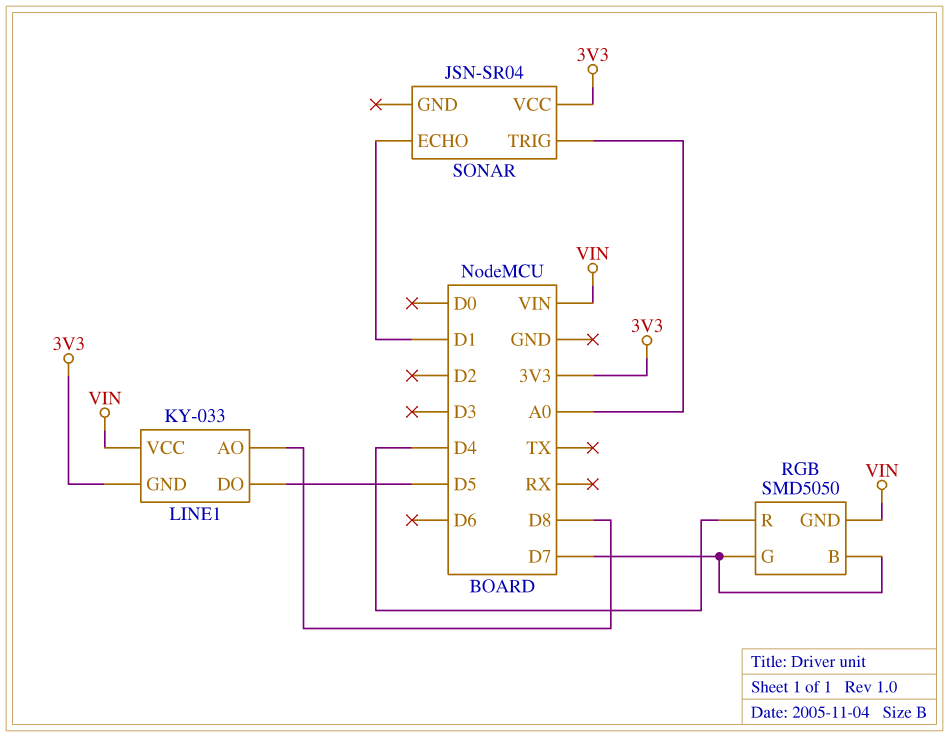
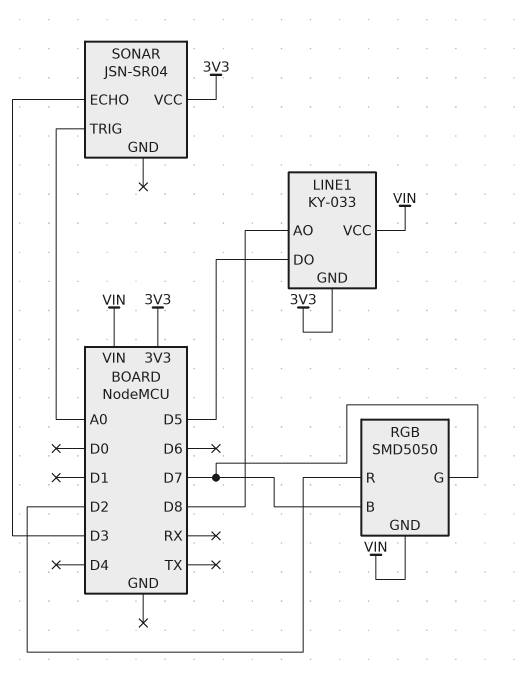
RGB pin R: D4 -> D2
SONAR pin ECHO: D1 -> D3

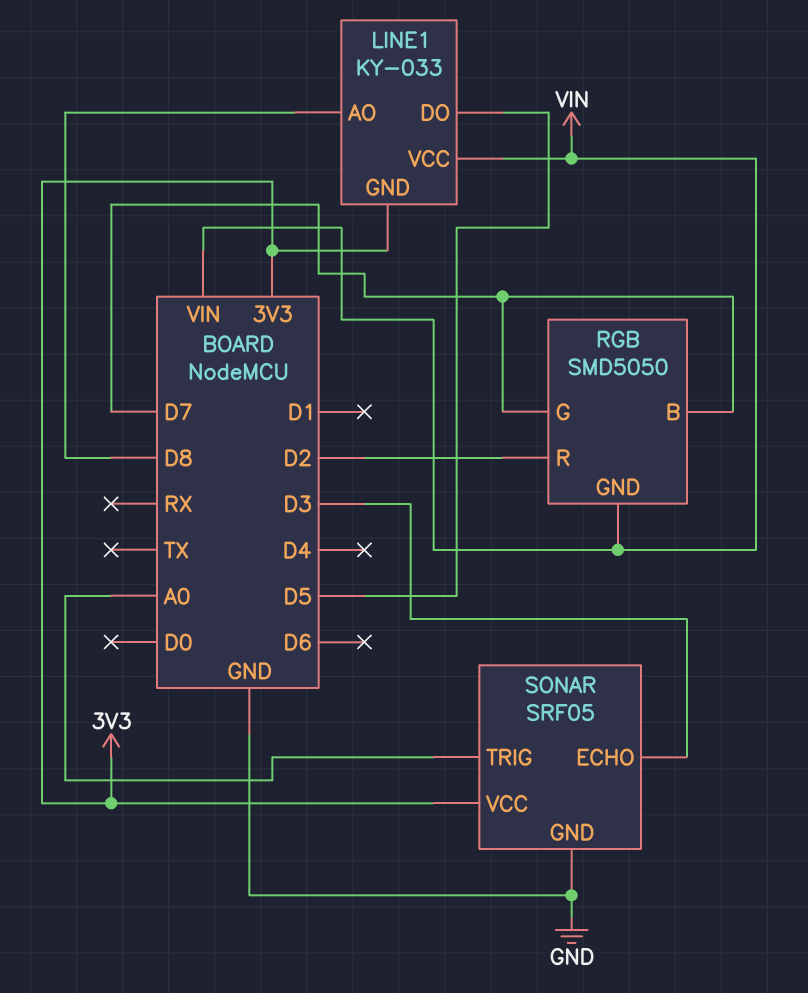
SONAR: JSN-SR04 -> SRF05
SONAR pin GND: none -> GND

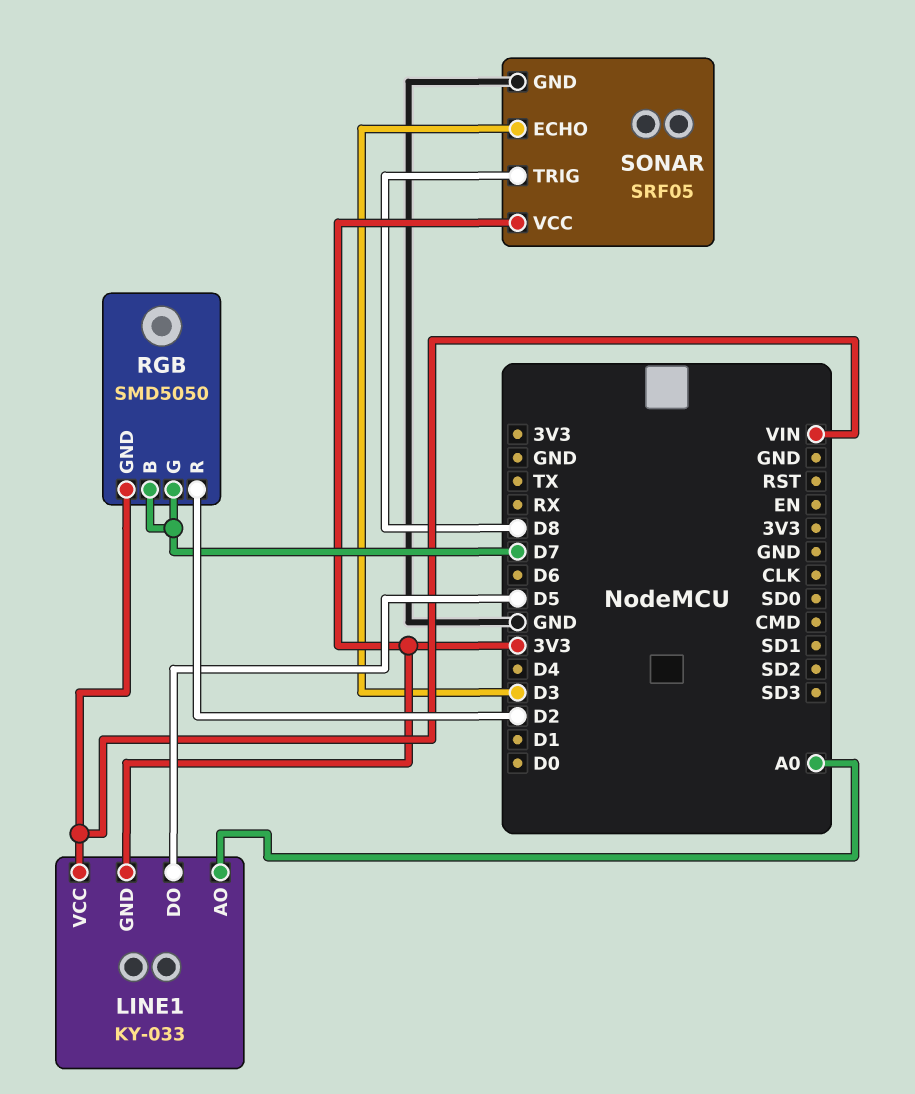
LINE1 pin AO: D8 -> A0
SONAR pin TRIG: A0 -> D8

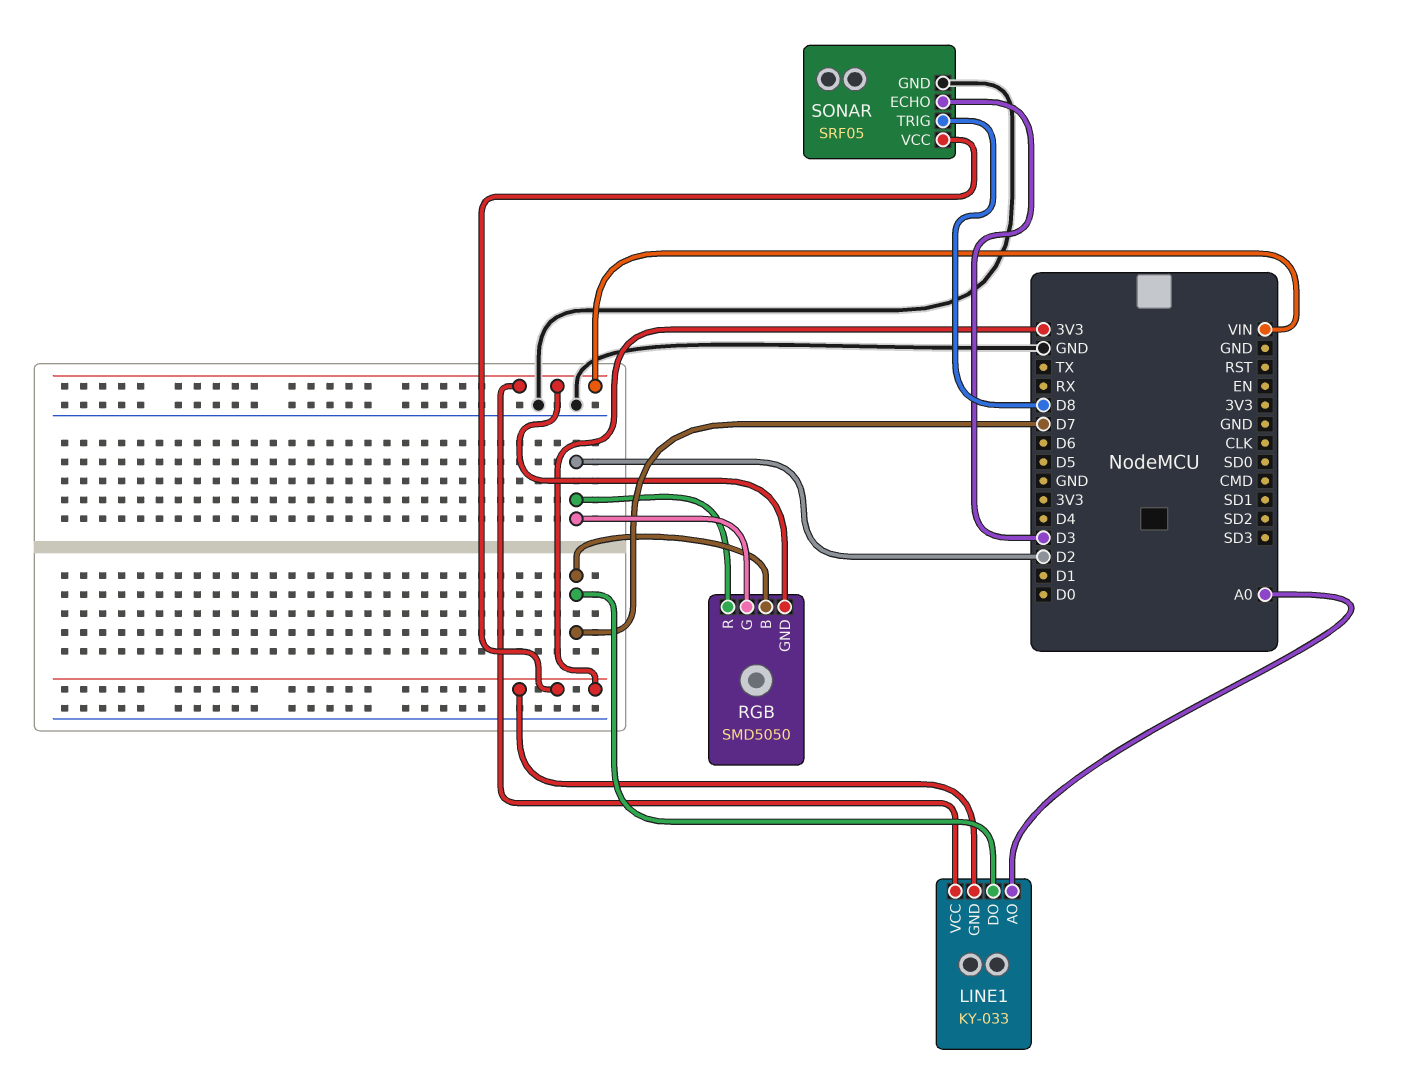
LINE1 pin DO: D5 -> D7
RGB pin G: D7 -> D2

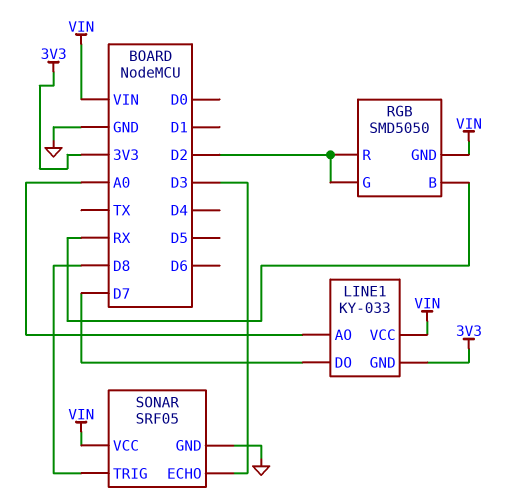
RGB pin B: D7 -> RX
SONAR pin VCC: 3V3 -> VIN

